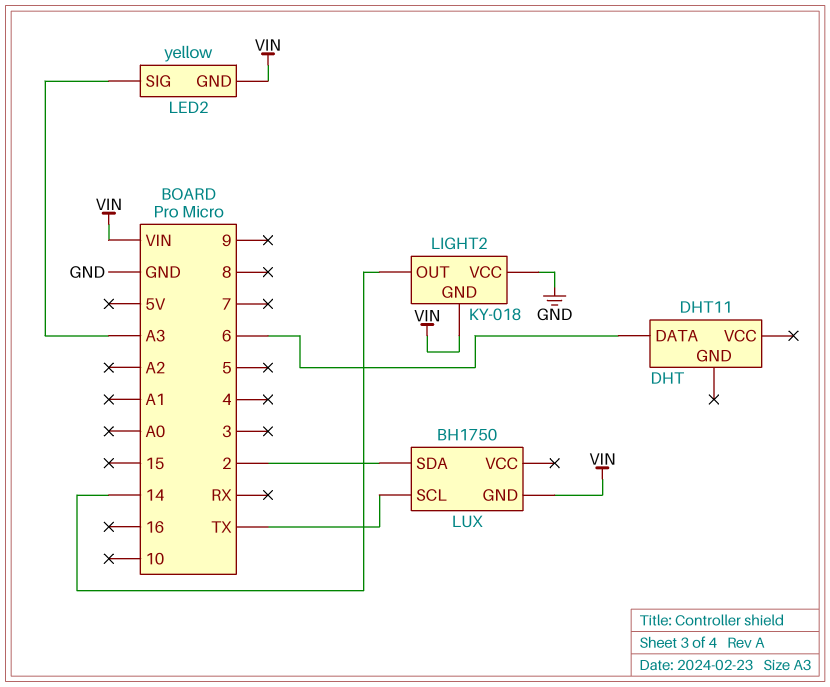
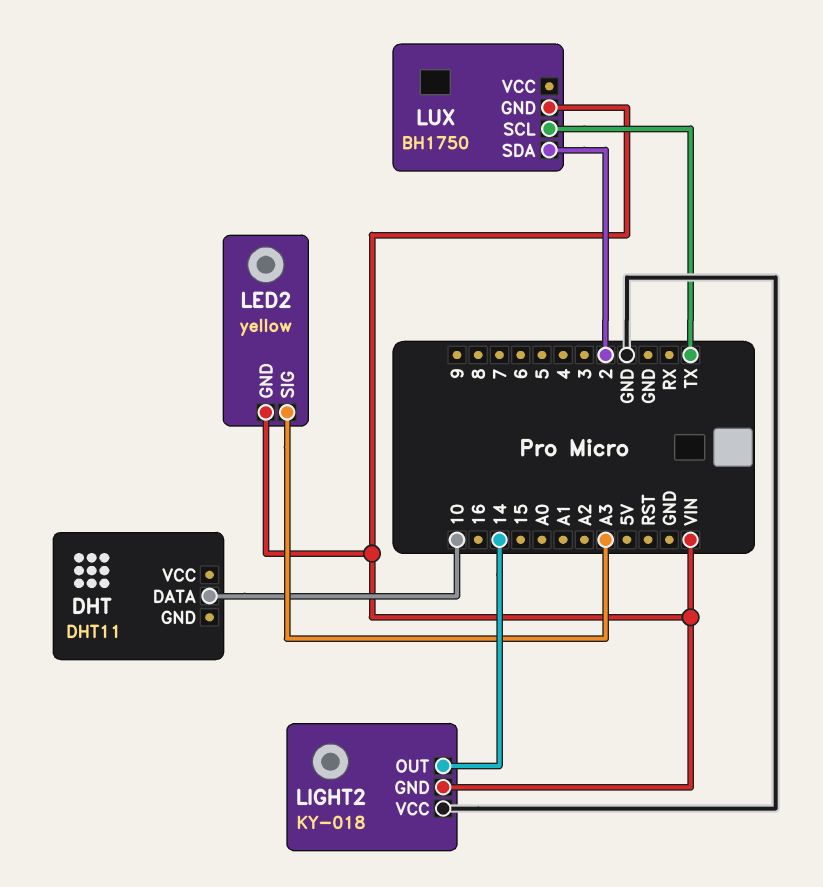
DHT pin DATA: 6 -> 10

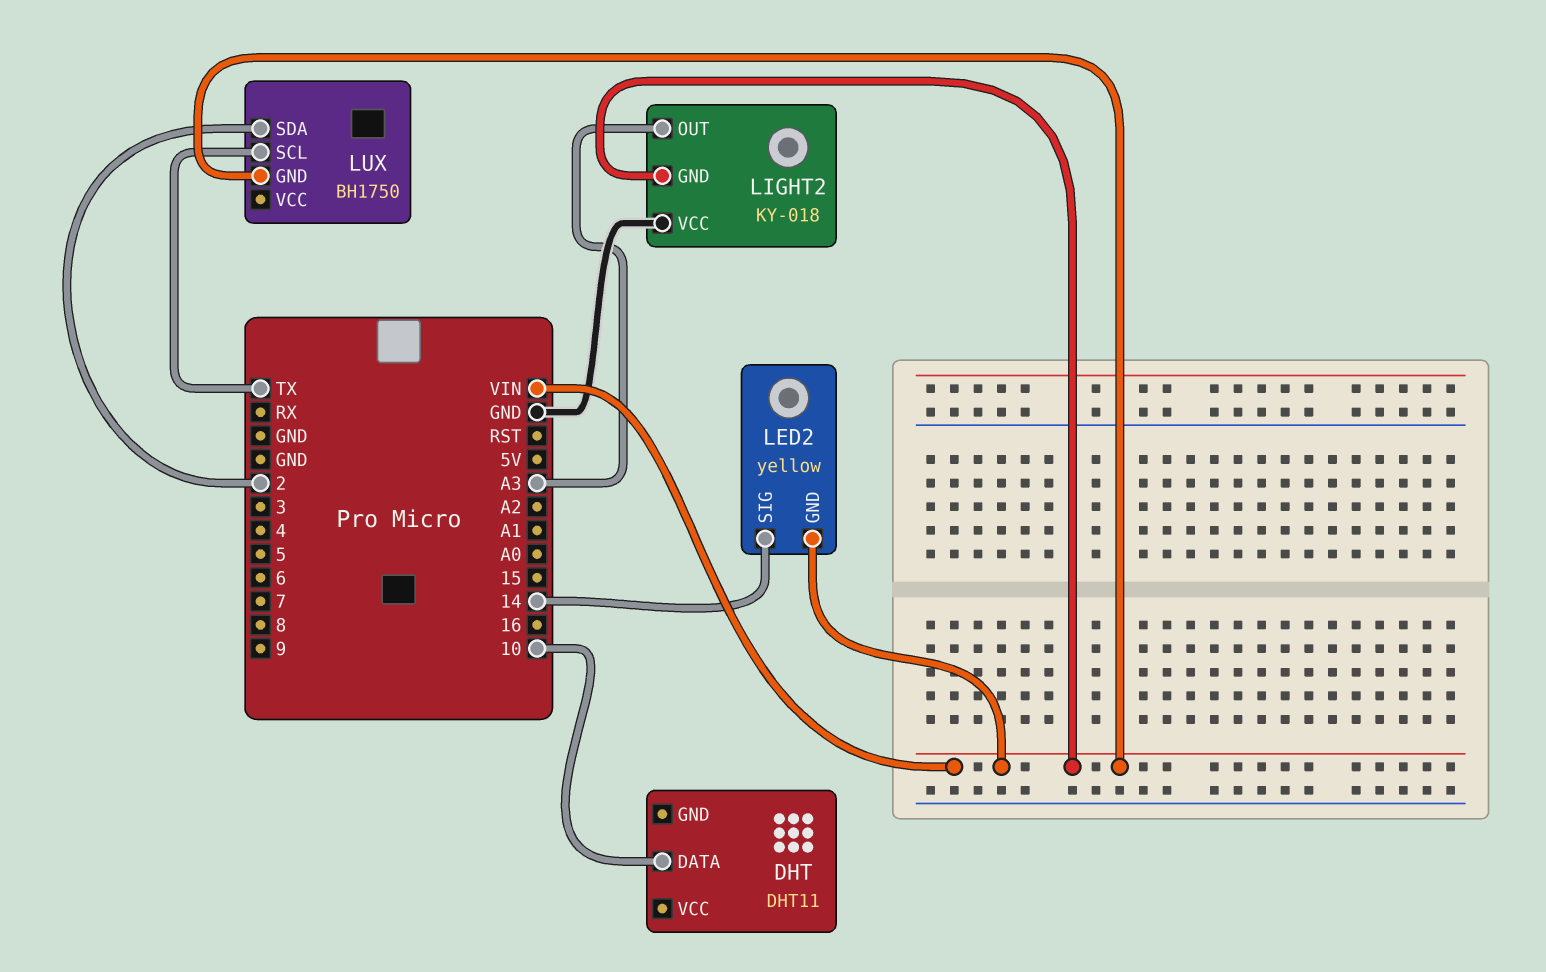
LED2 pin SIG: A3 -> 14
LIGHT2 pin OUT: 14 -> A3

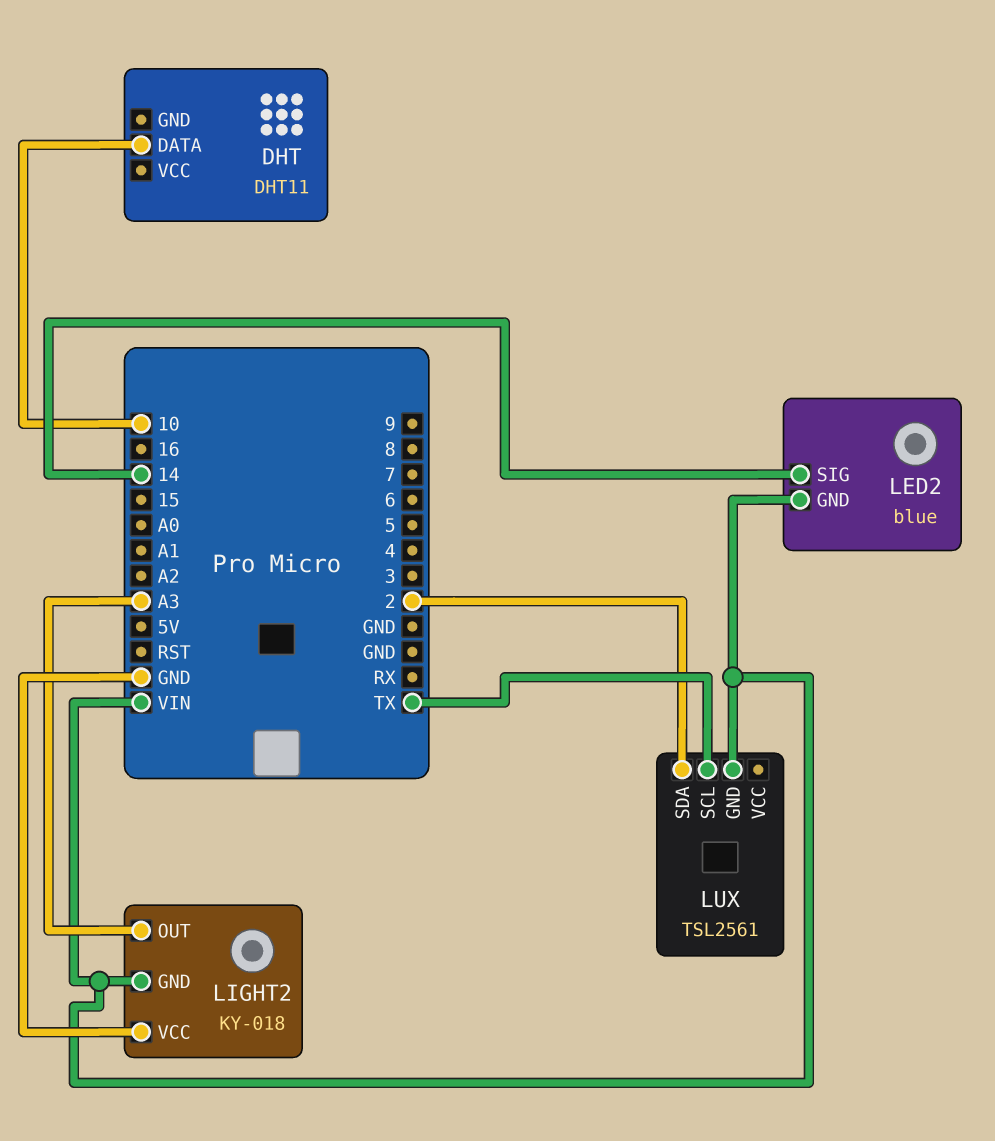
LED2: yellow -> blue
LUX: BH1750 -> TSL2561

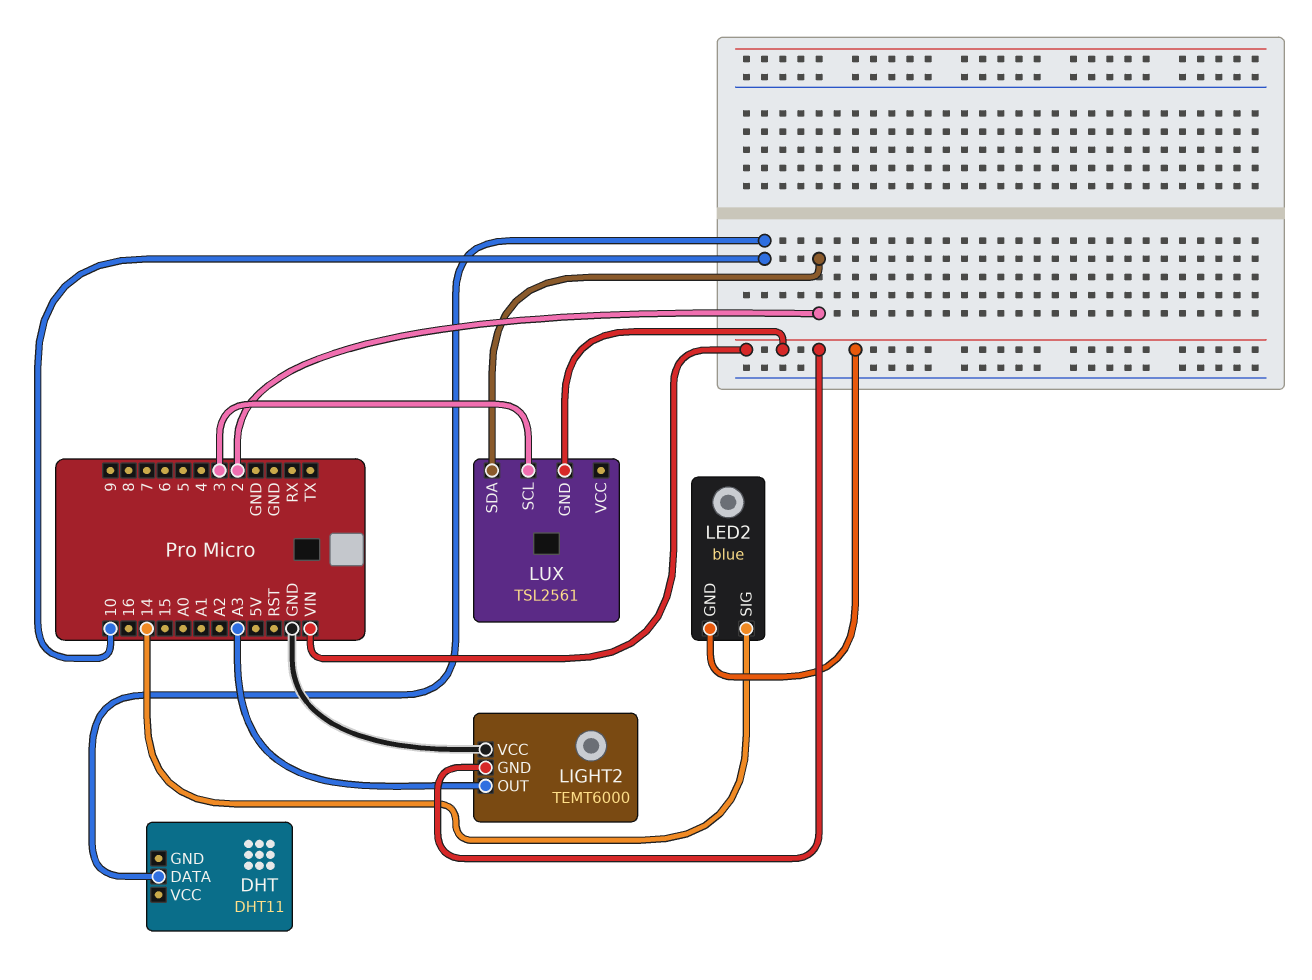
LIGHT2: KY-018 -> TEMT6000
LUX pin SCL: TX -> 3

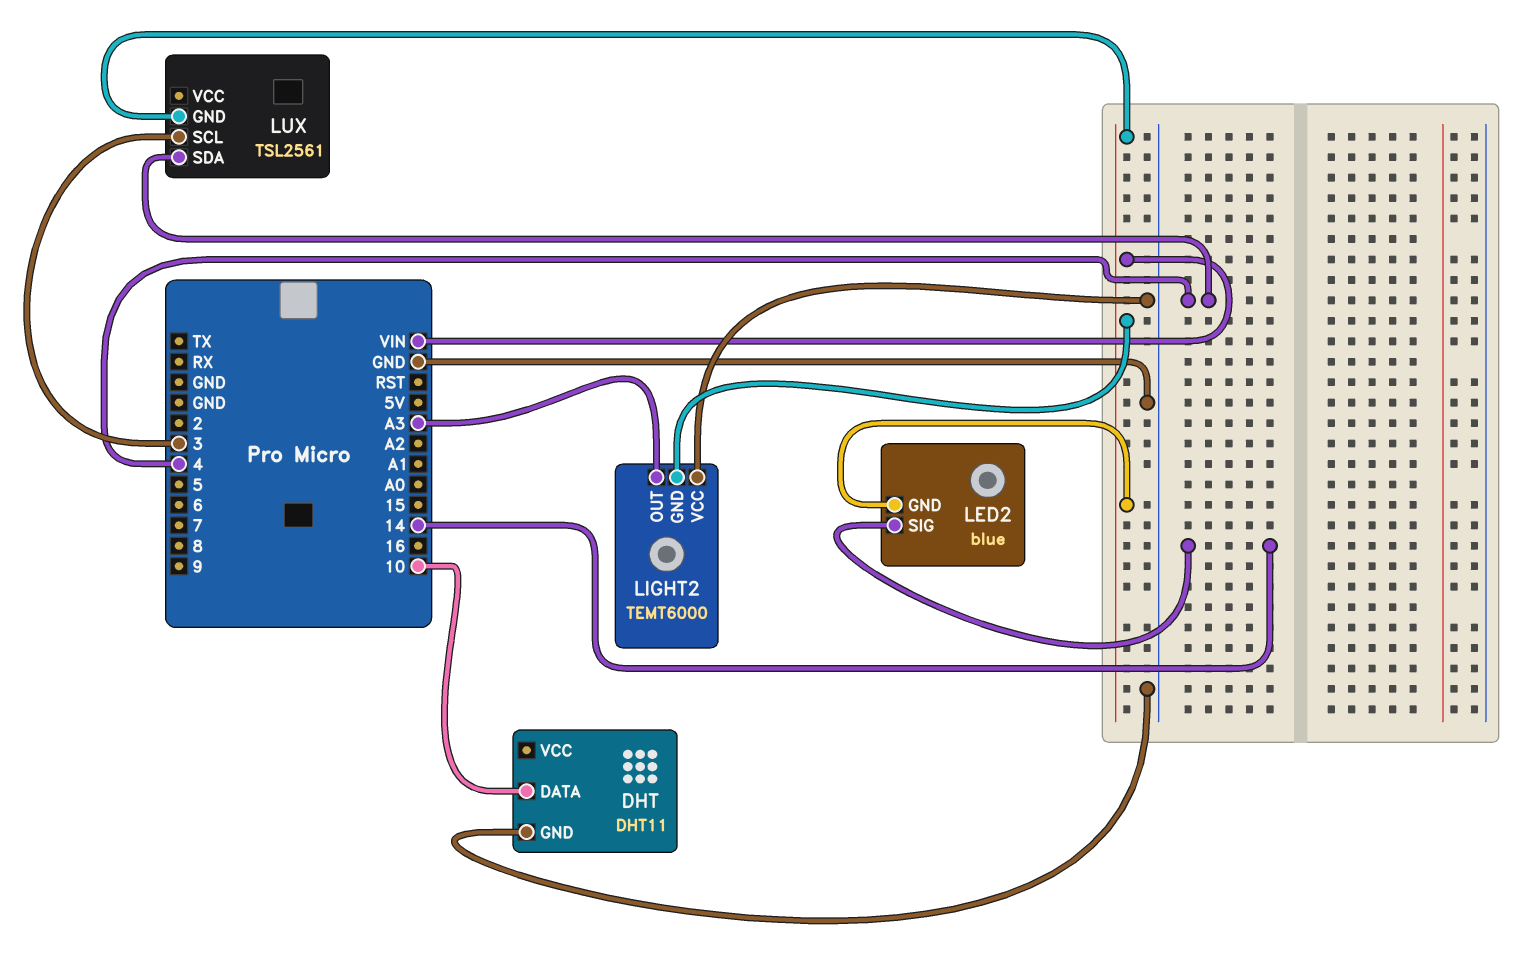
DHT pin GND: none -> GND
LUX pin SDA: 2 -> 4

